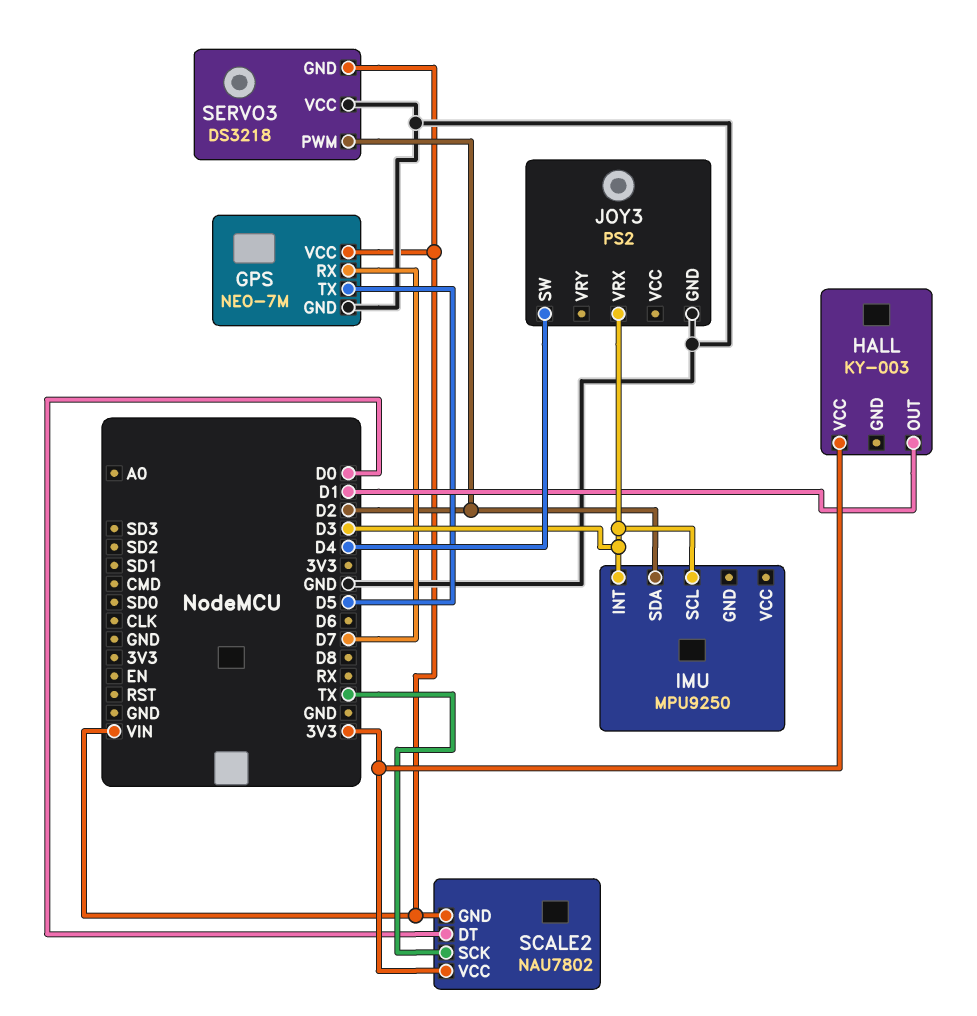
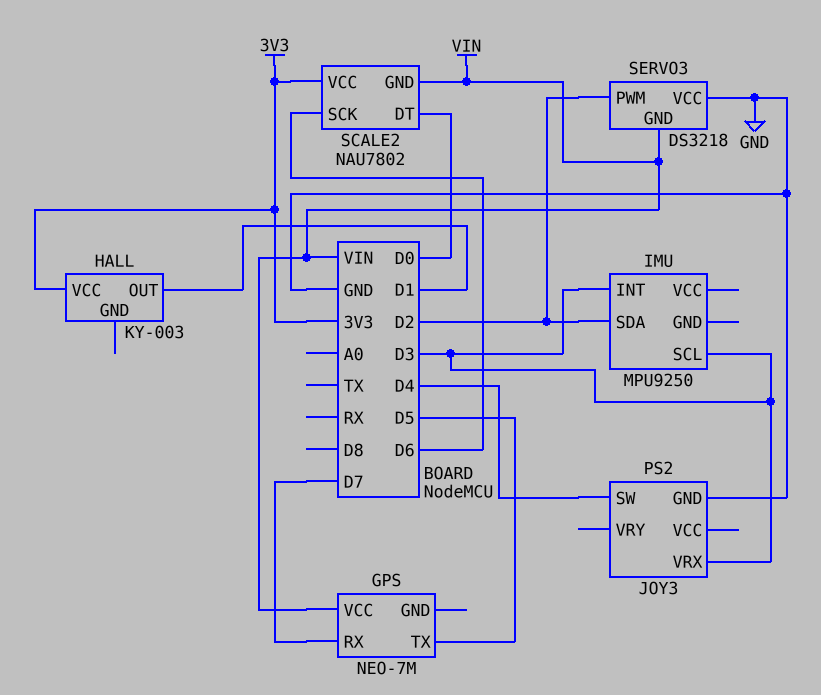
GPS pin GND: GND -> none
SCALE2 pin SCK: TX -> D6

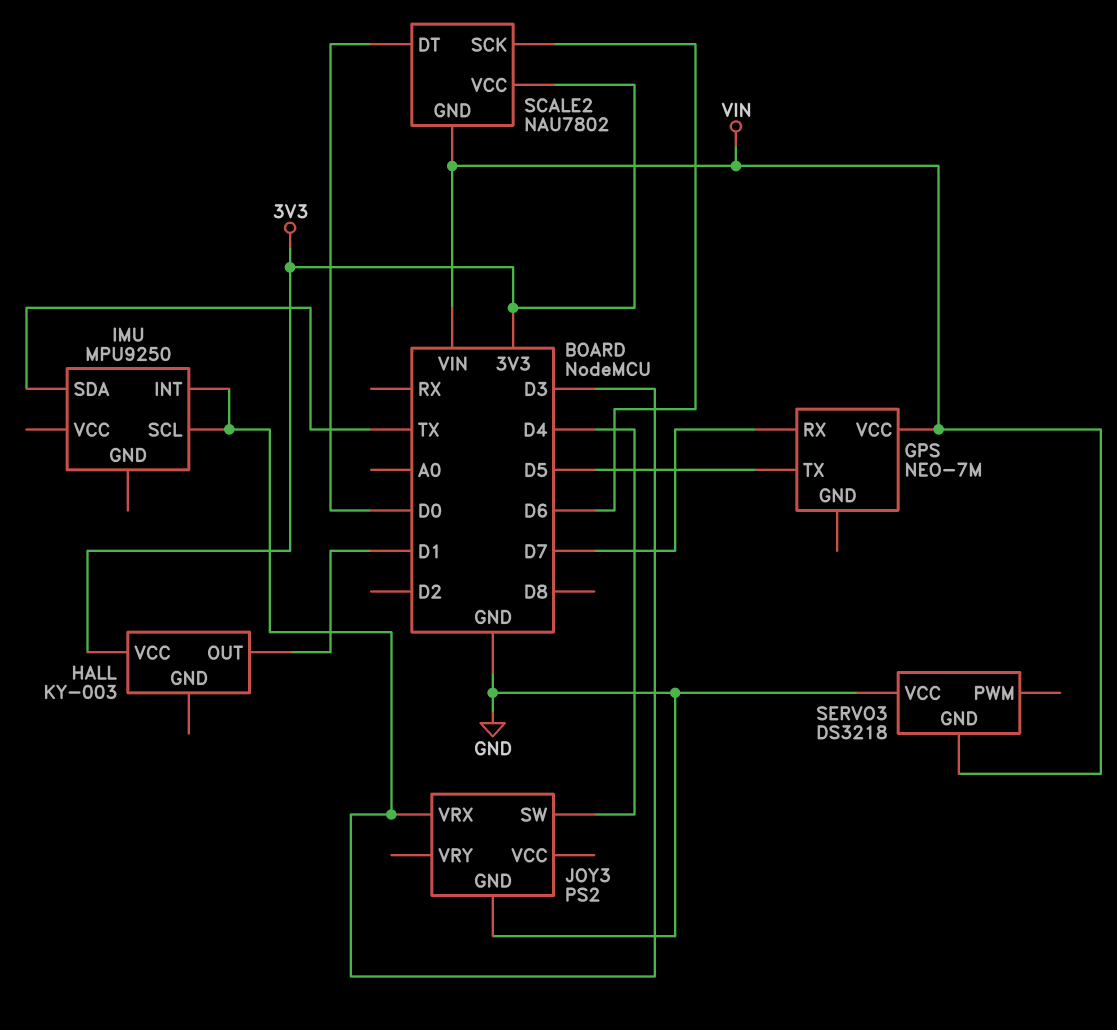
IMU pin SDA: D2 -> TX
SERVO3 pin PWM: D2 -> none

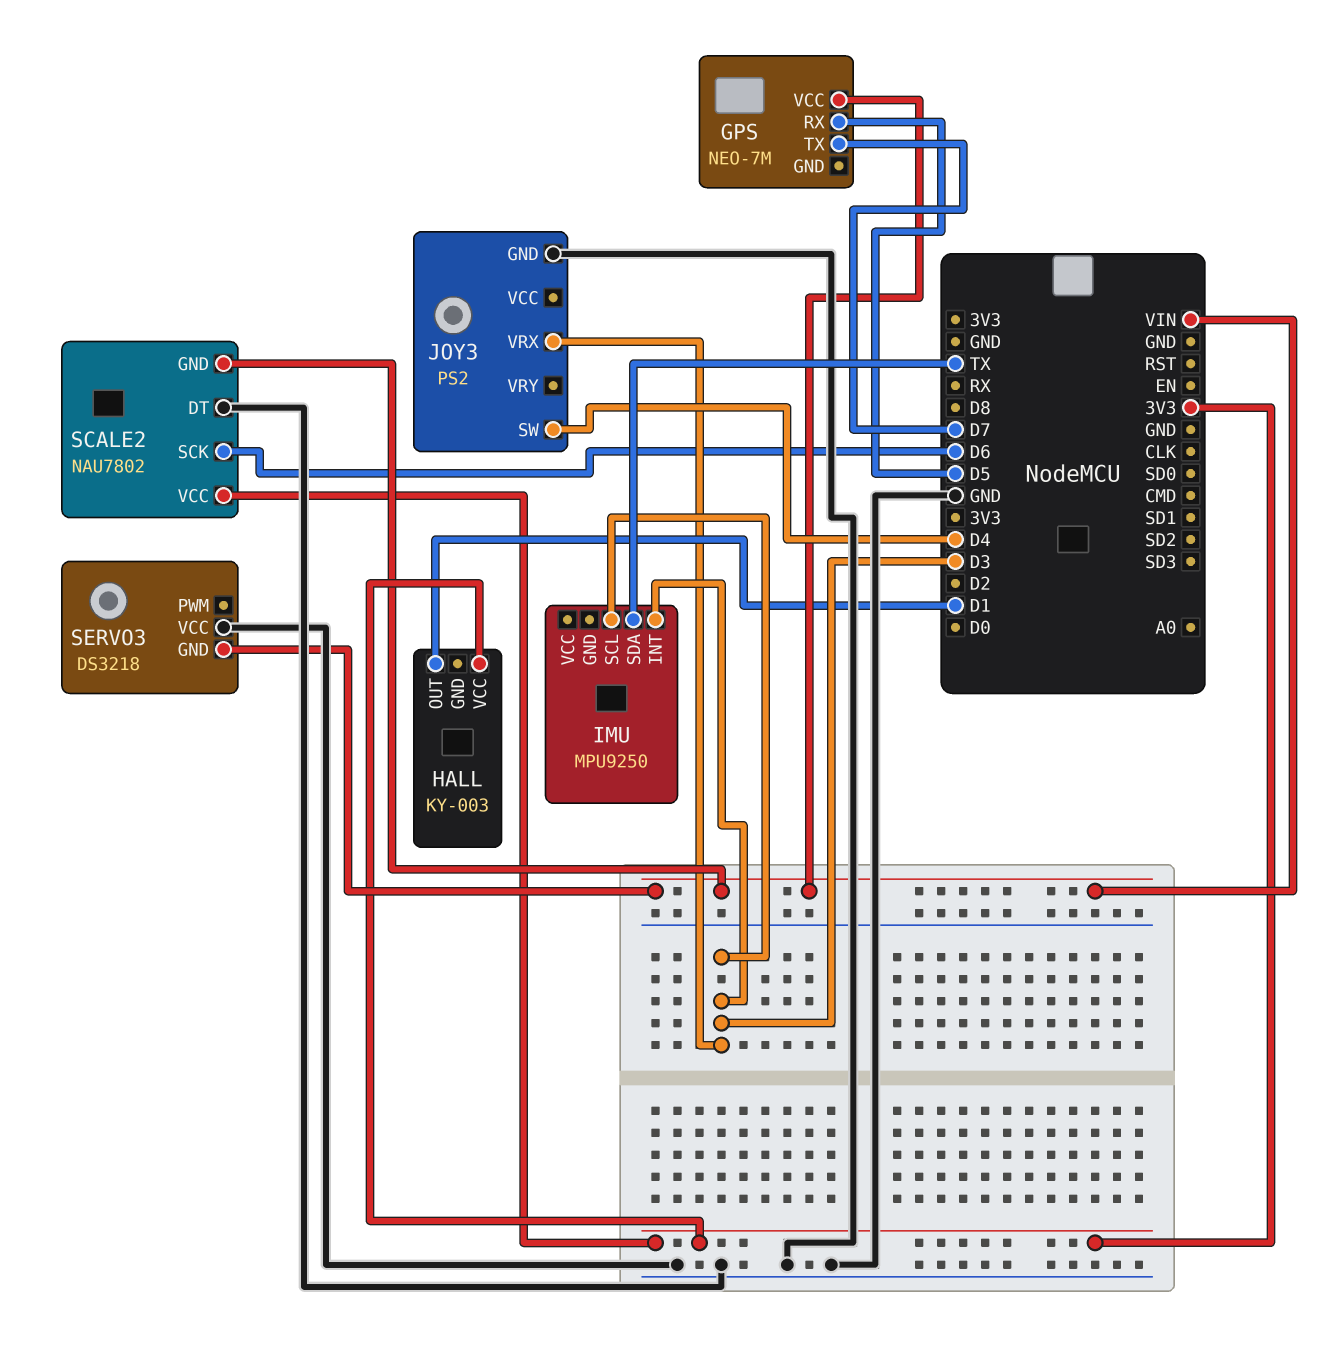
GPS pin RX: D7 -> D5
GPS pin TX: D5 -> D7
SCALE2 pin DT: D0 -> GND

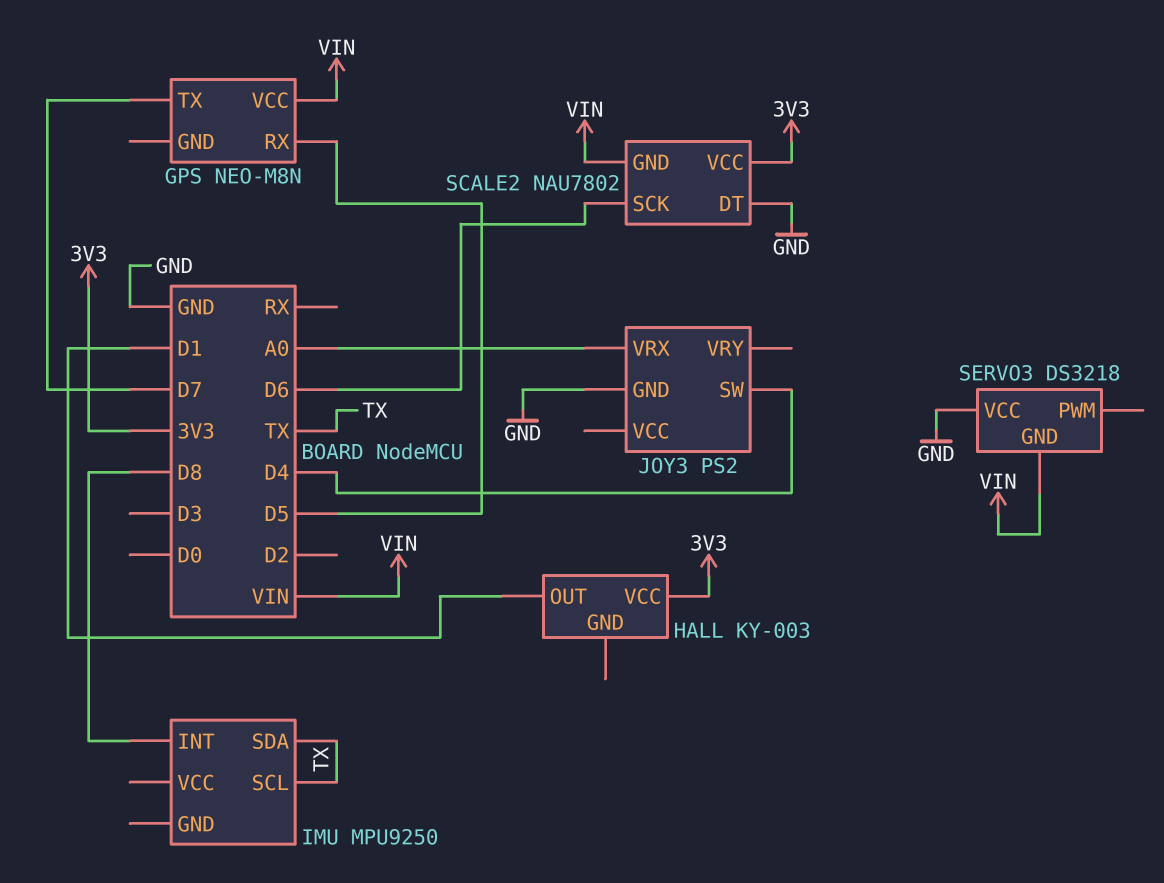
GPS: NEO-7M -> NEO-M8N
IMU pin INT: D3 -> D8
IMU pin SCL: D3 -> TX
JOY3 pin VRX: D3 -> A0

